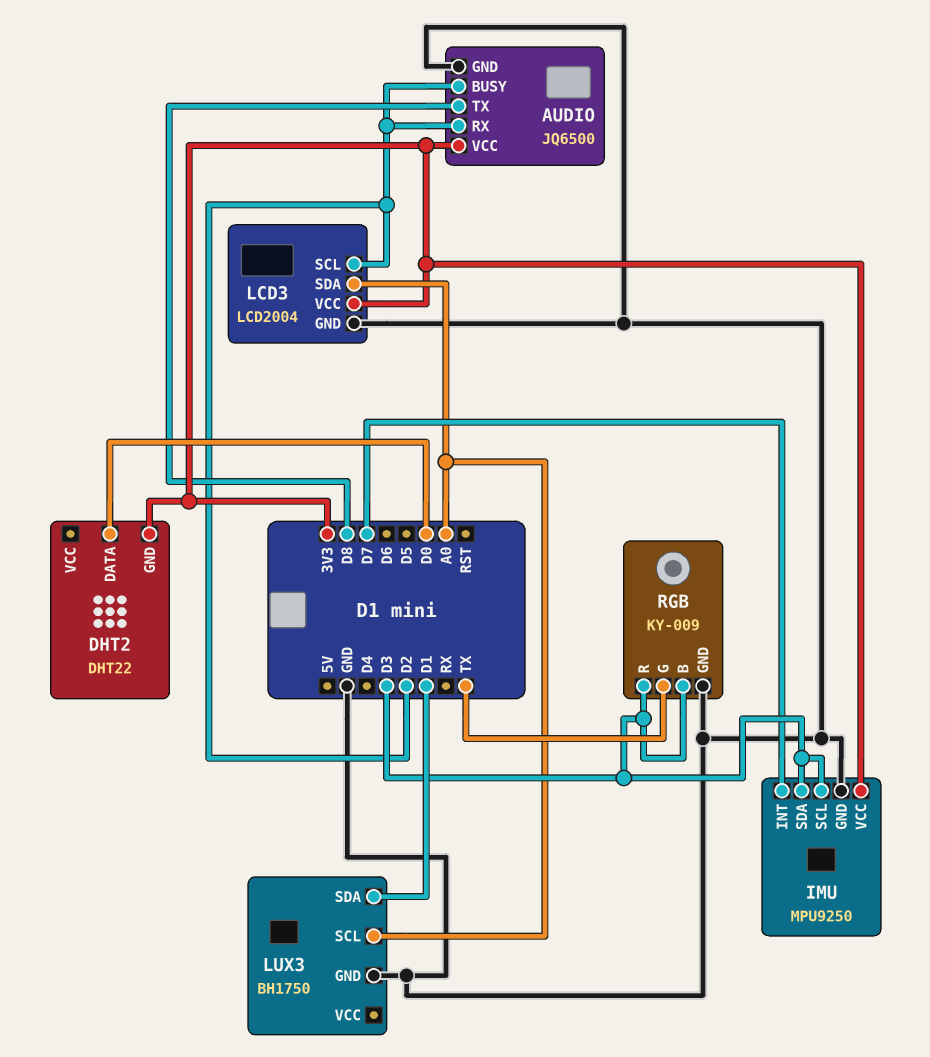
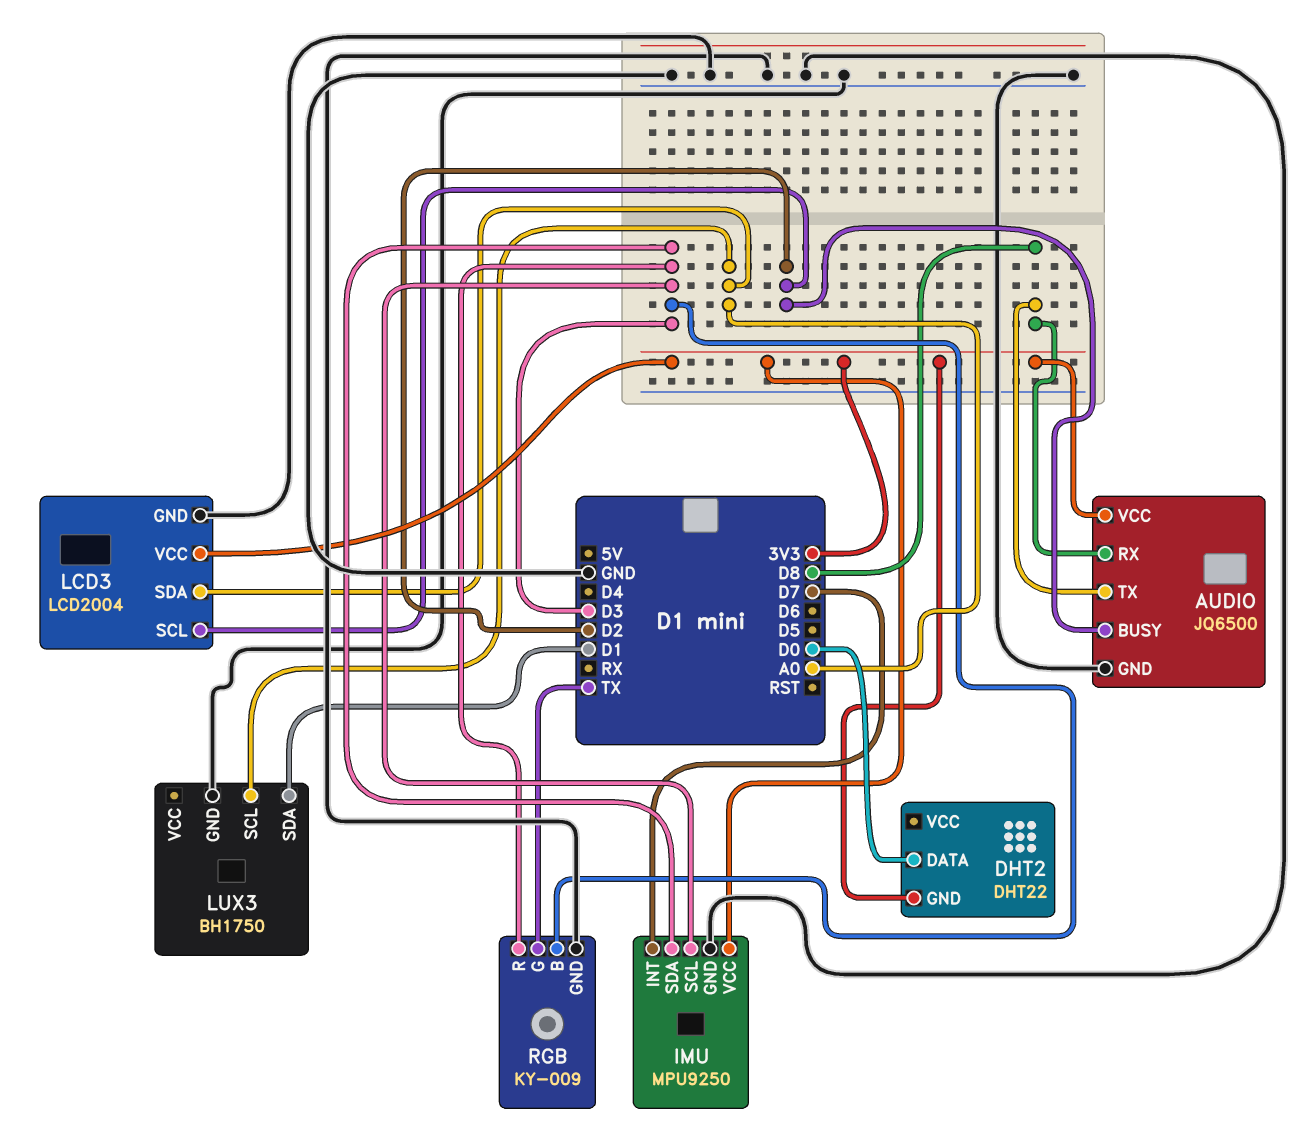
AUDIO pin RX: D2 -> D8

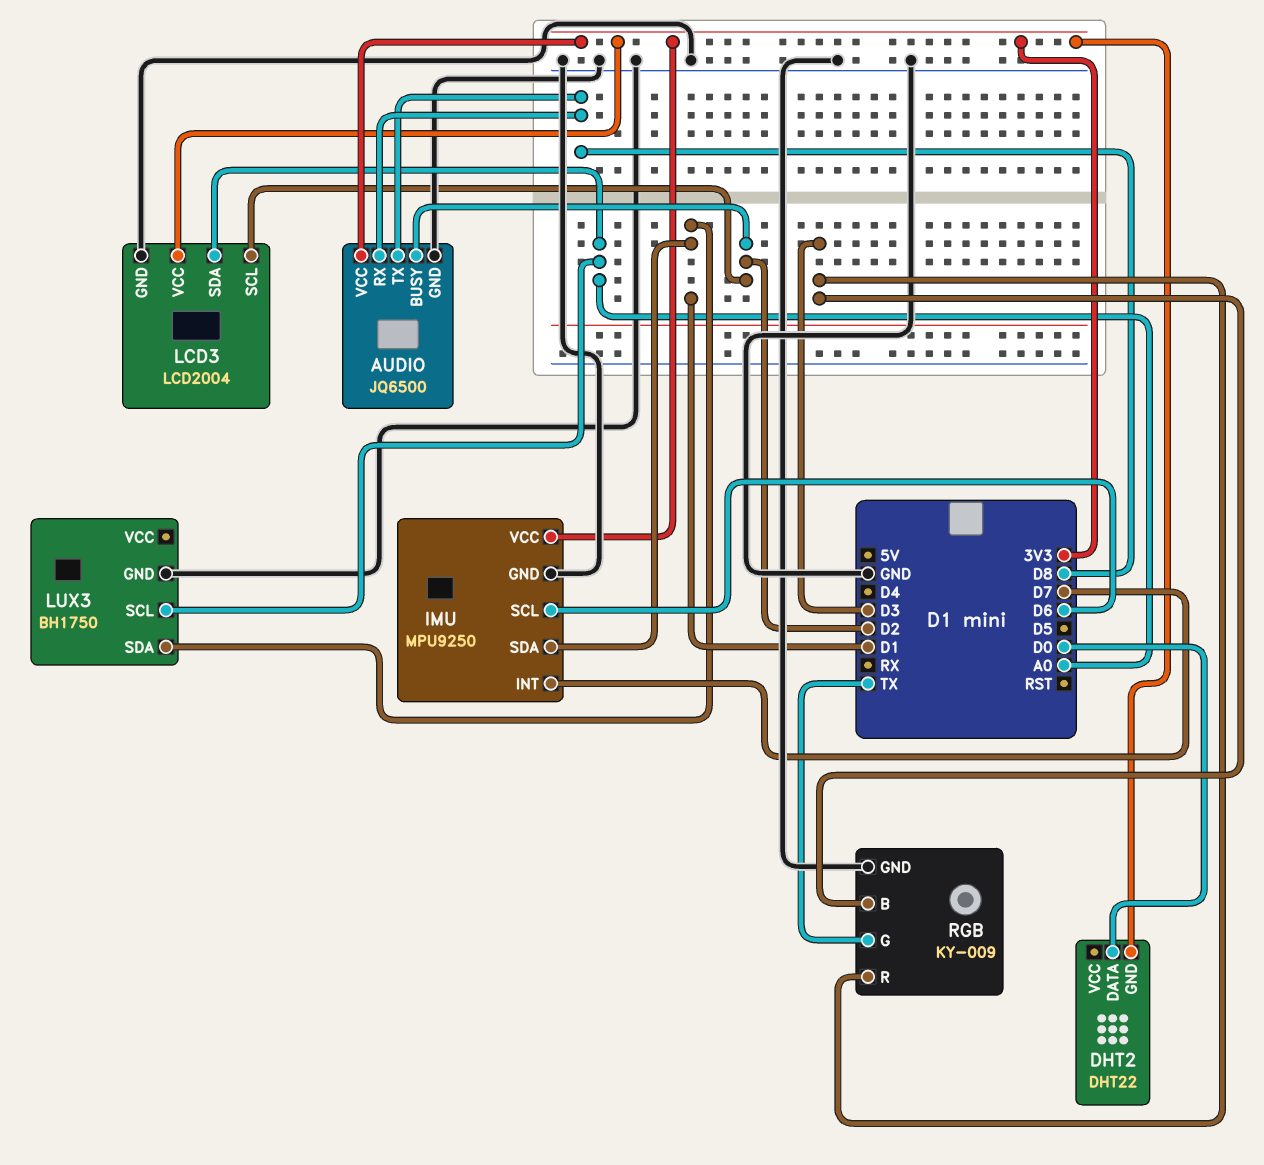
IMU pin SCL: D3 -> D6
IMU pin SDA: D3 -> D1

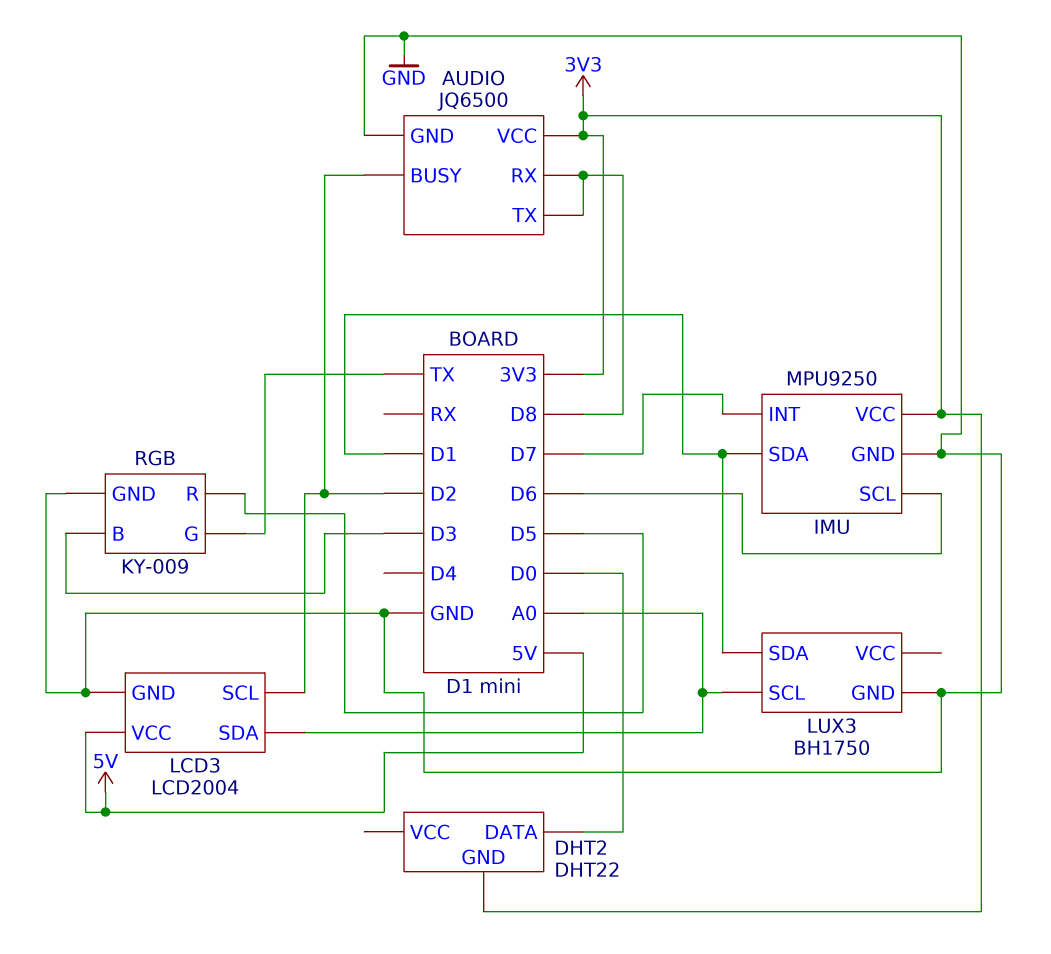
LCD3 pin VCC: 3V3 -> 5V
RGB pin R: D3 -> D5

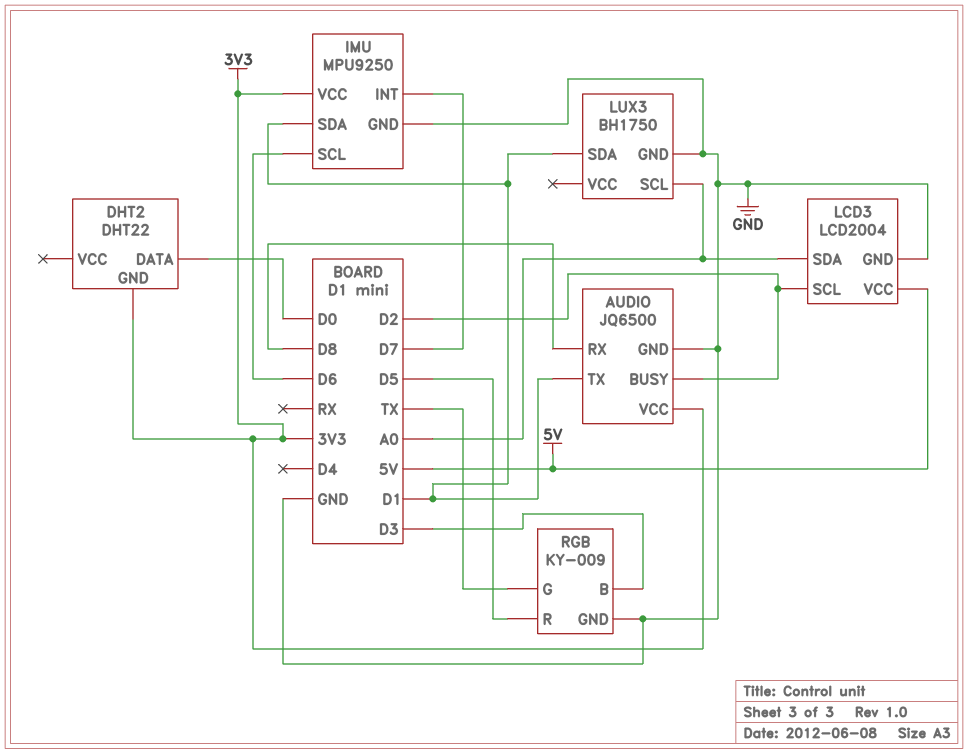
AUDIO pin TX: D8 -> D1

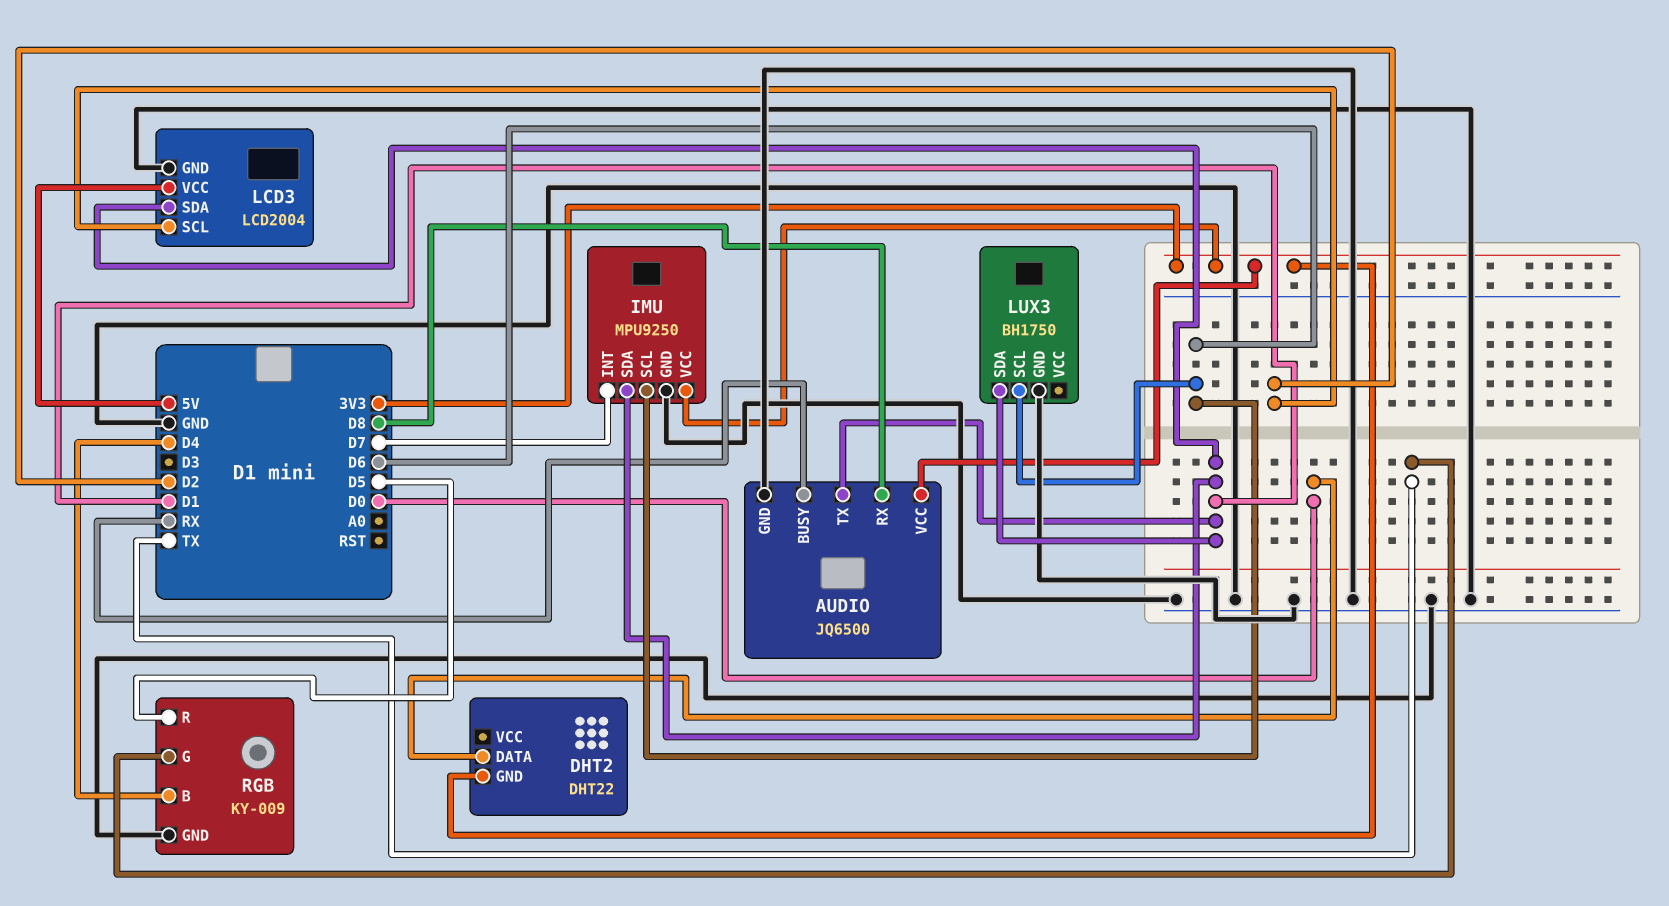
AUDIO pin BUSY: D2 -> RX
LCD3 pin SDA: A0 -> D1
LUX3 pin SCL: A0 -> D6
RGB pin B: D3 -> D4

